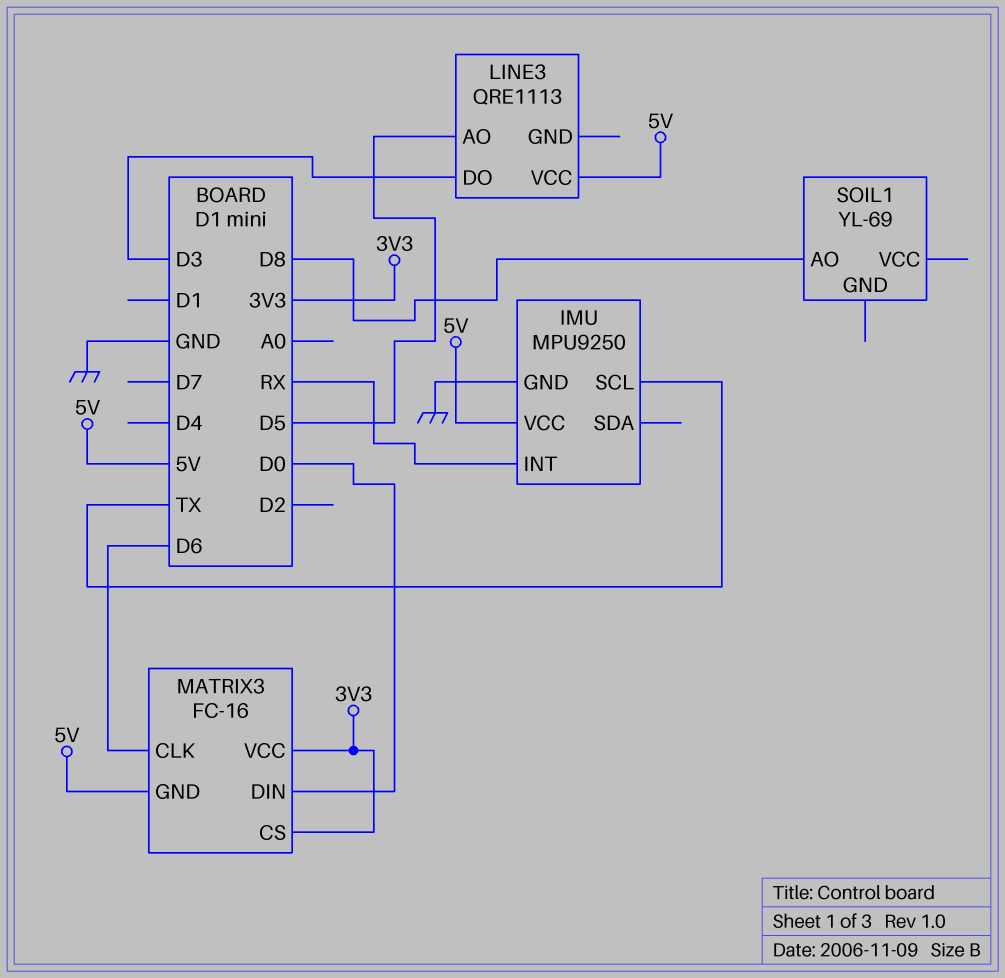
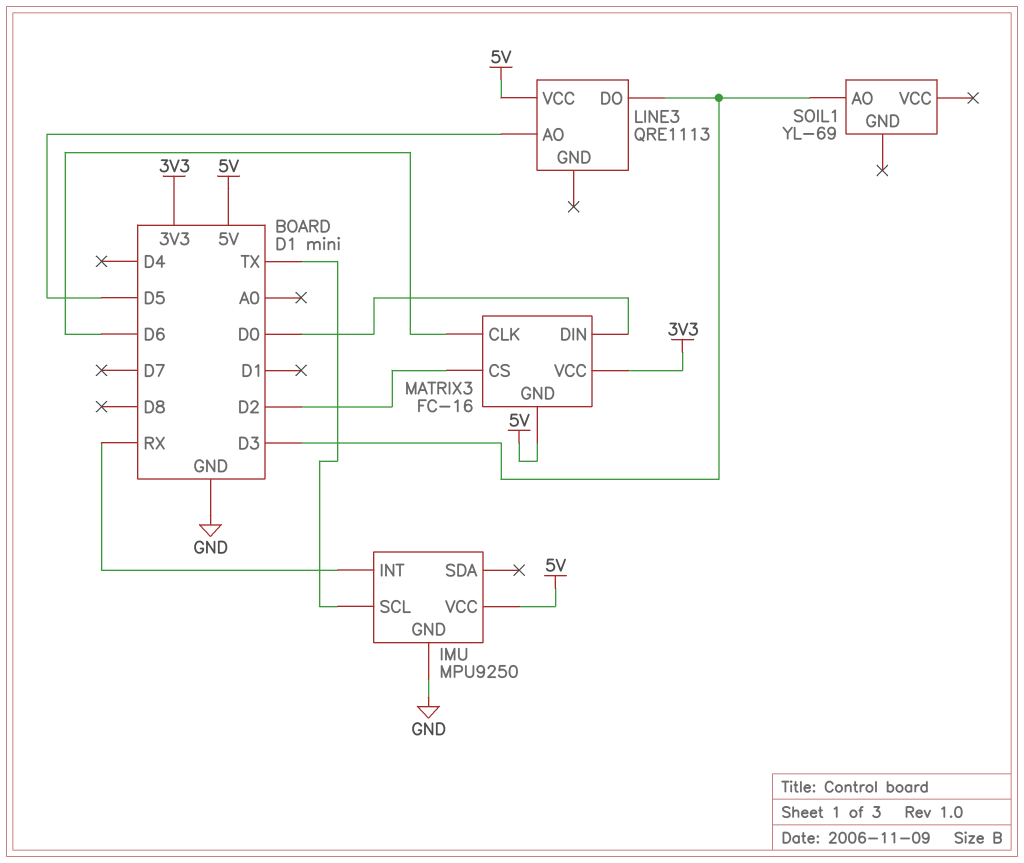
MATRIX3 pin CS: 3V3 -> D2
SOIL1 pin AO: D8 -> D3

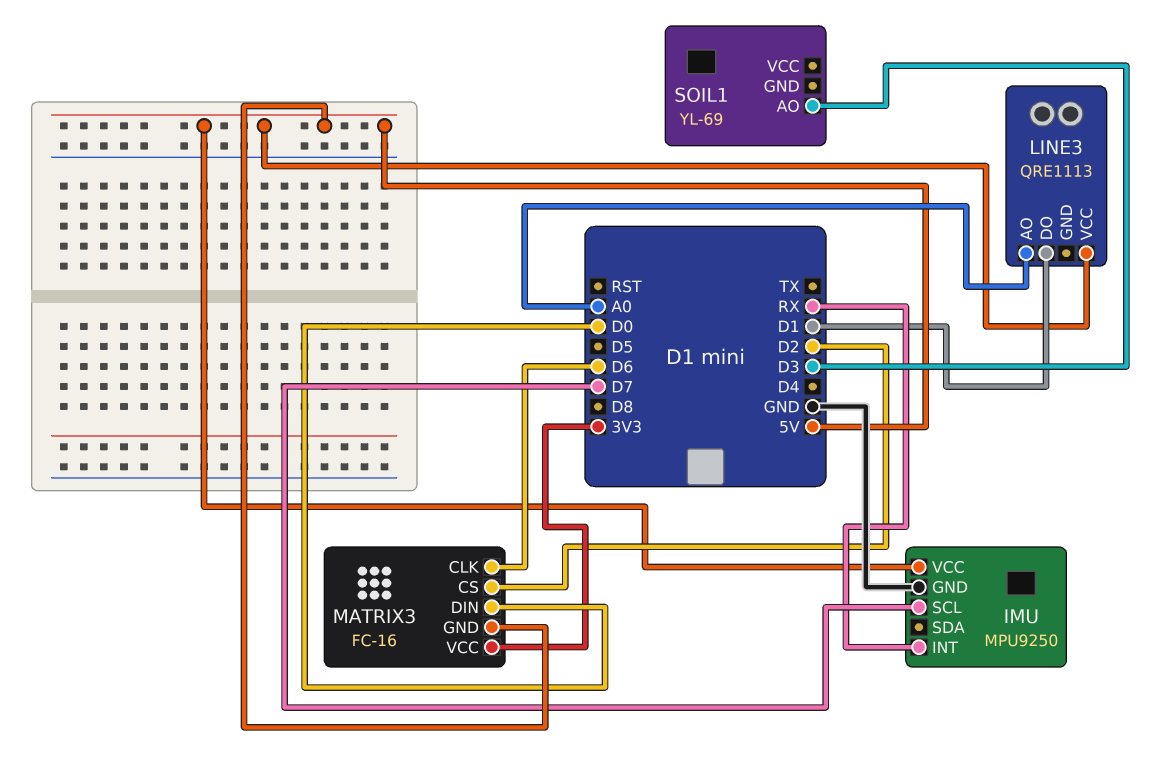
IMU pin SCL: TX -> D7
LINE3 pin AO: D5 -> A0
LINE3 pin DO: D3 -> D1

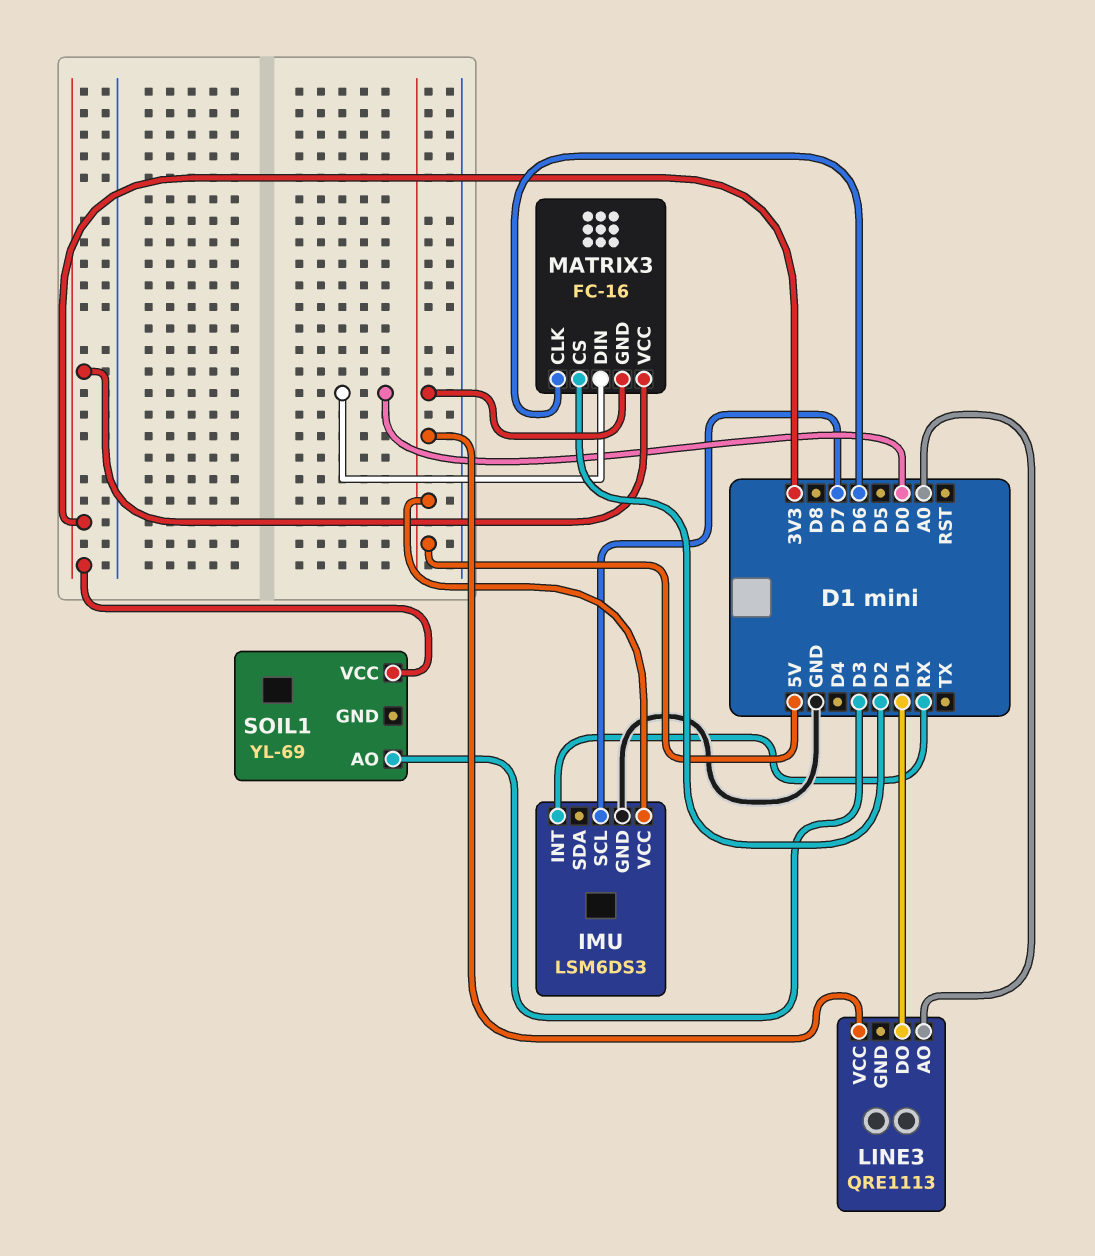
IMU: MPU9250 -> LSM6DS3
SOIL1 pin VCC: none -> 3V3

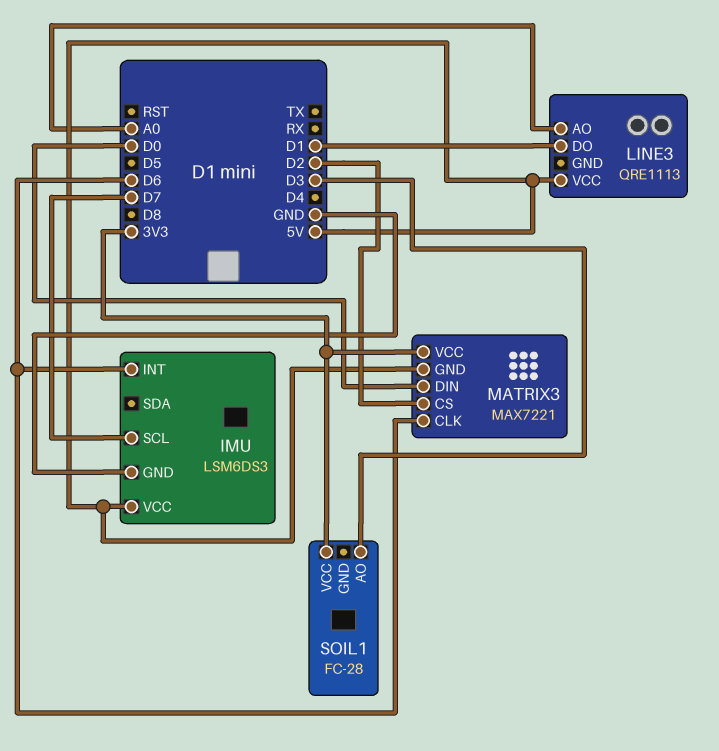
IMU pin INT: RX -> D6
MATRIX3: FC-16 -> MAX7221
SOIL1: YL-69 -> FC-28

